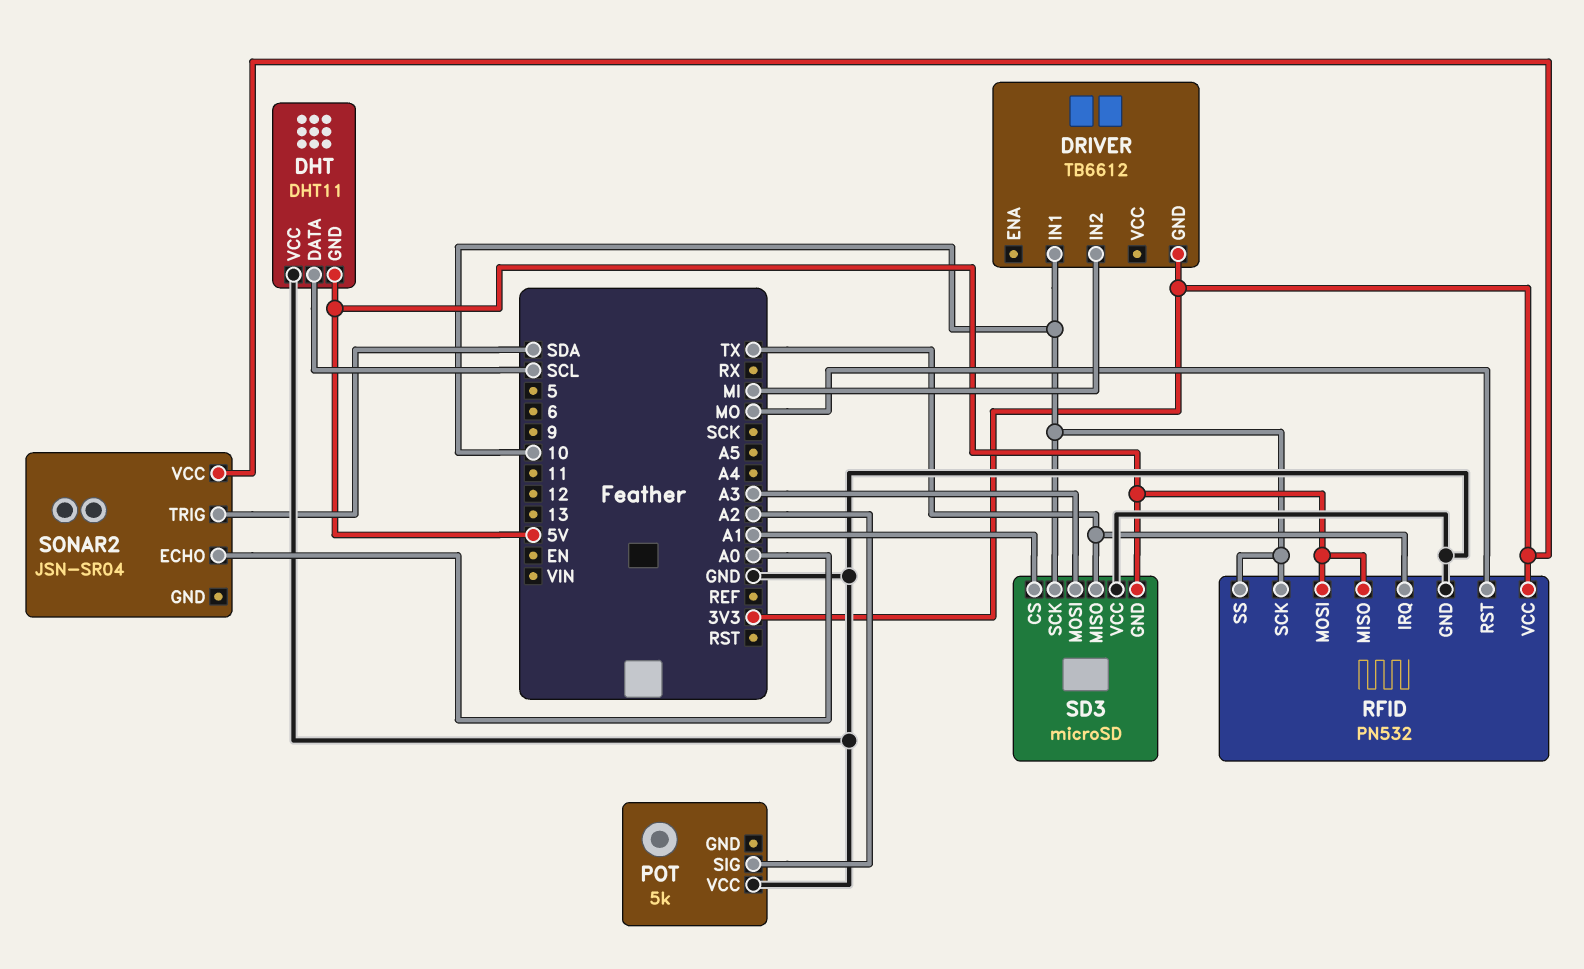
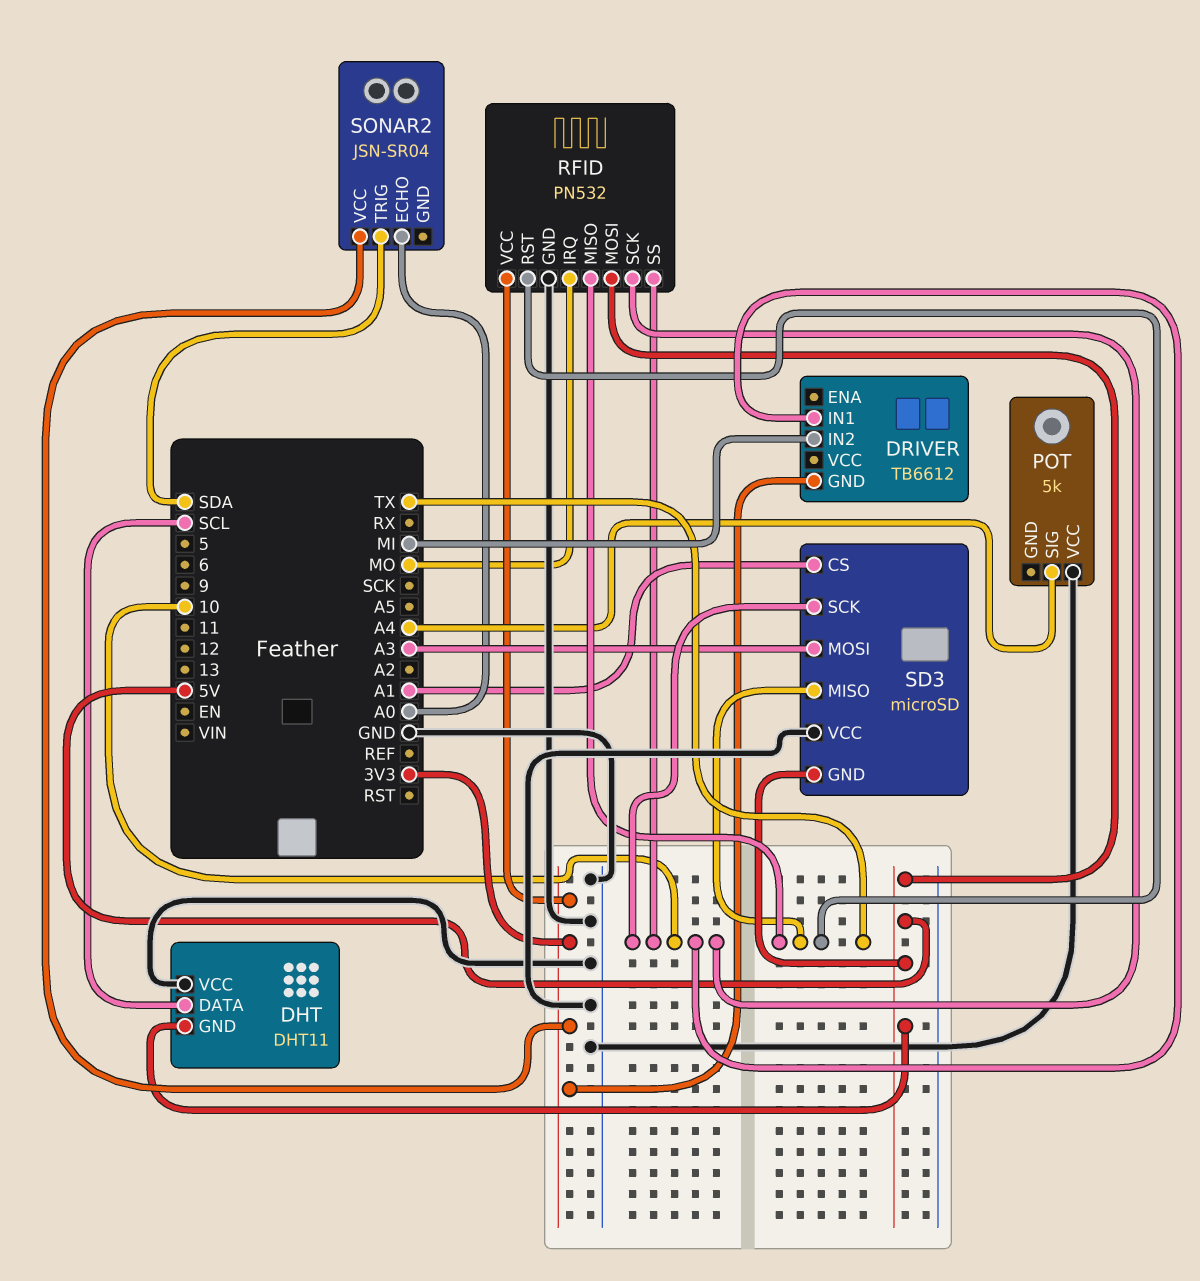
POT pin SIG: A2 -> A4
RFID pin IRQ: TX -> MO
RFID pin MISO: 5V -> TX
RFID pin RST: MO -> TX

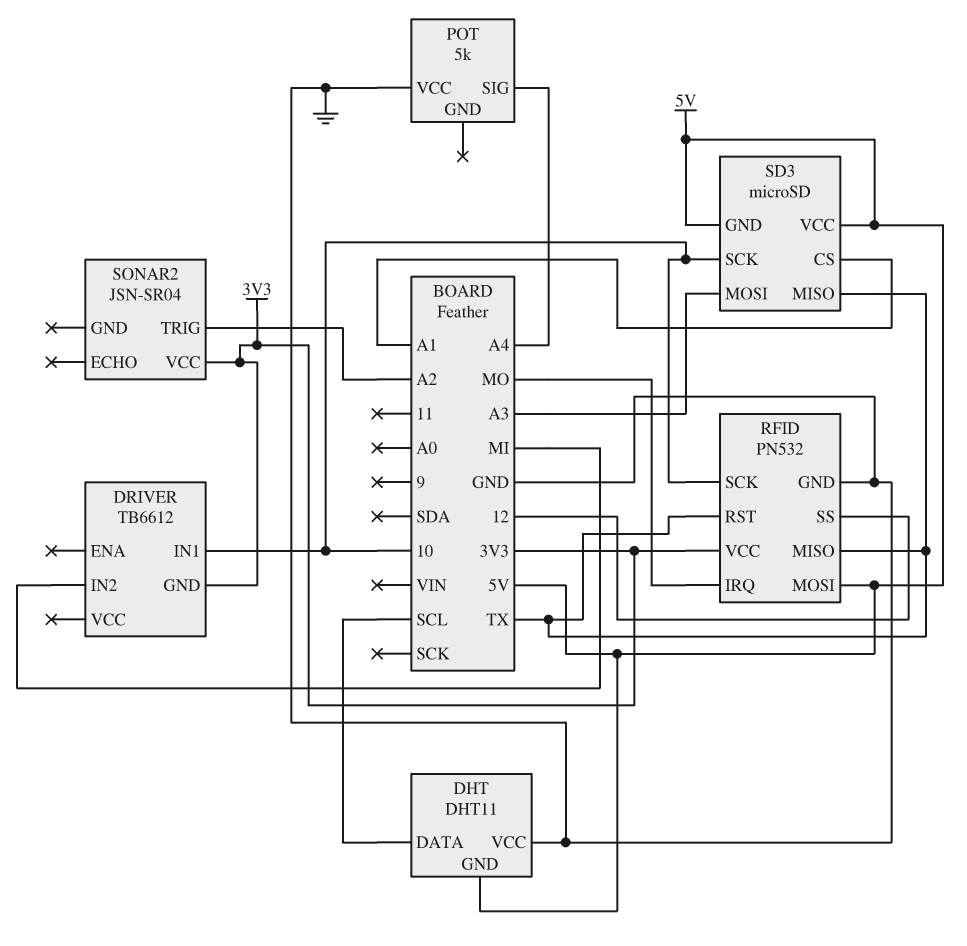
RFID pin SS: 10 -> 12
SD3 pin VCC: GND -> 5V
SONAR2 pin ECHO: A0 -> none
SONAR2 pin TRIG: SDA -> A2

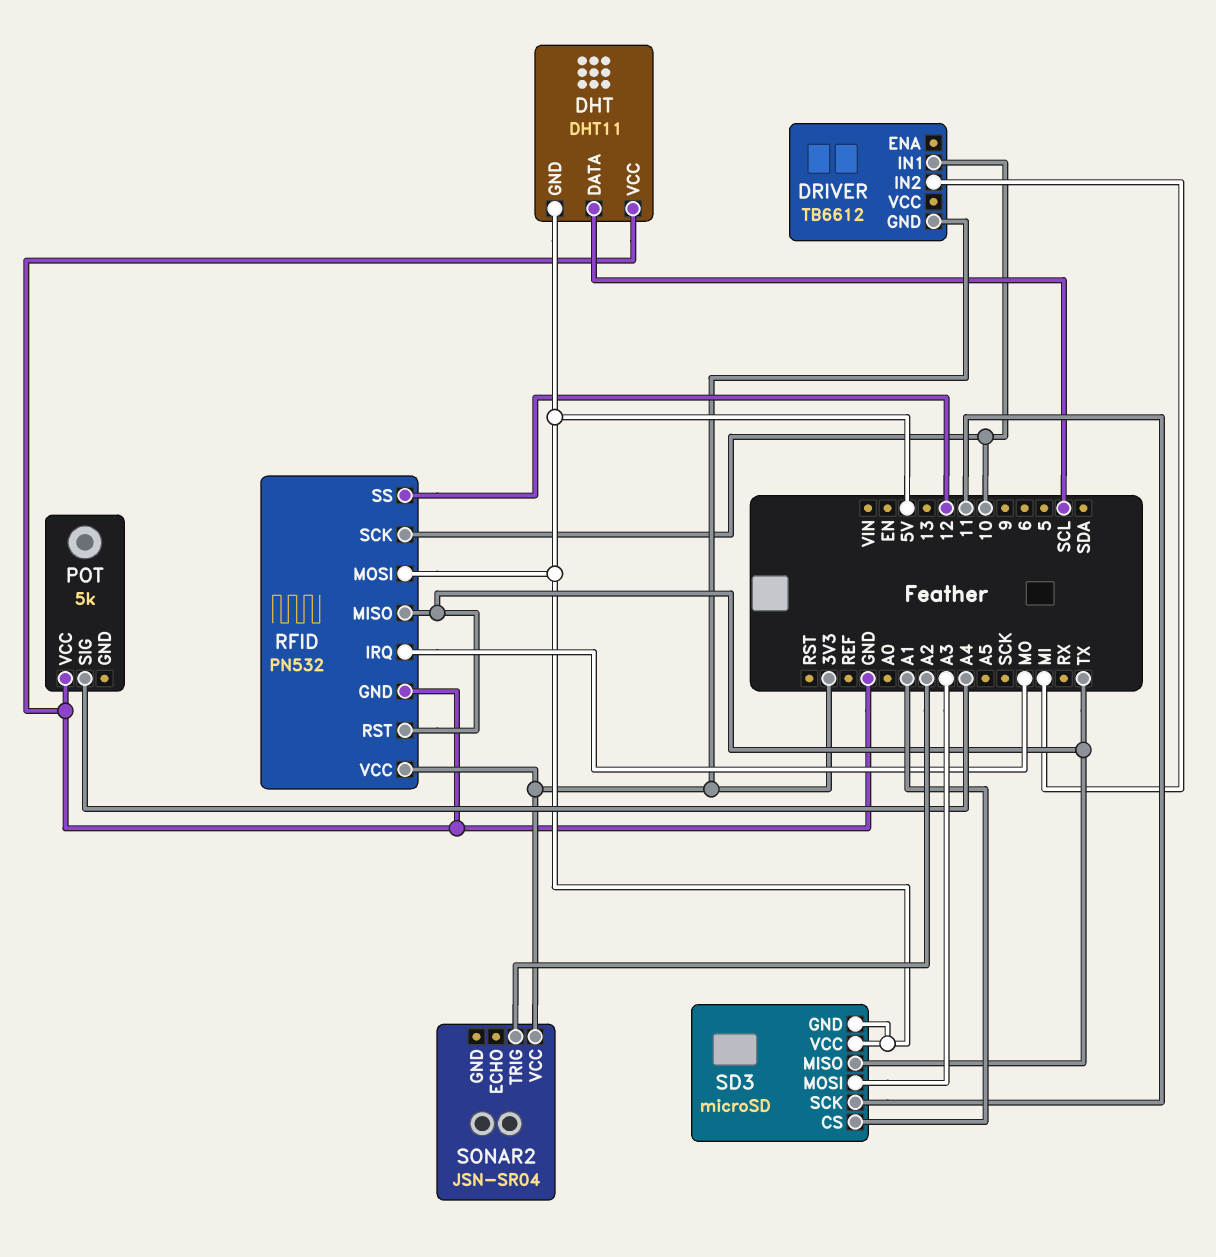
SD3 pin SCK: 10 -> 11

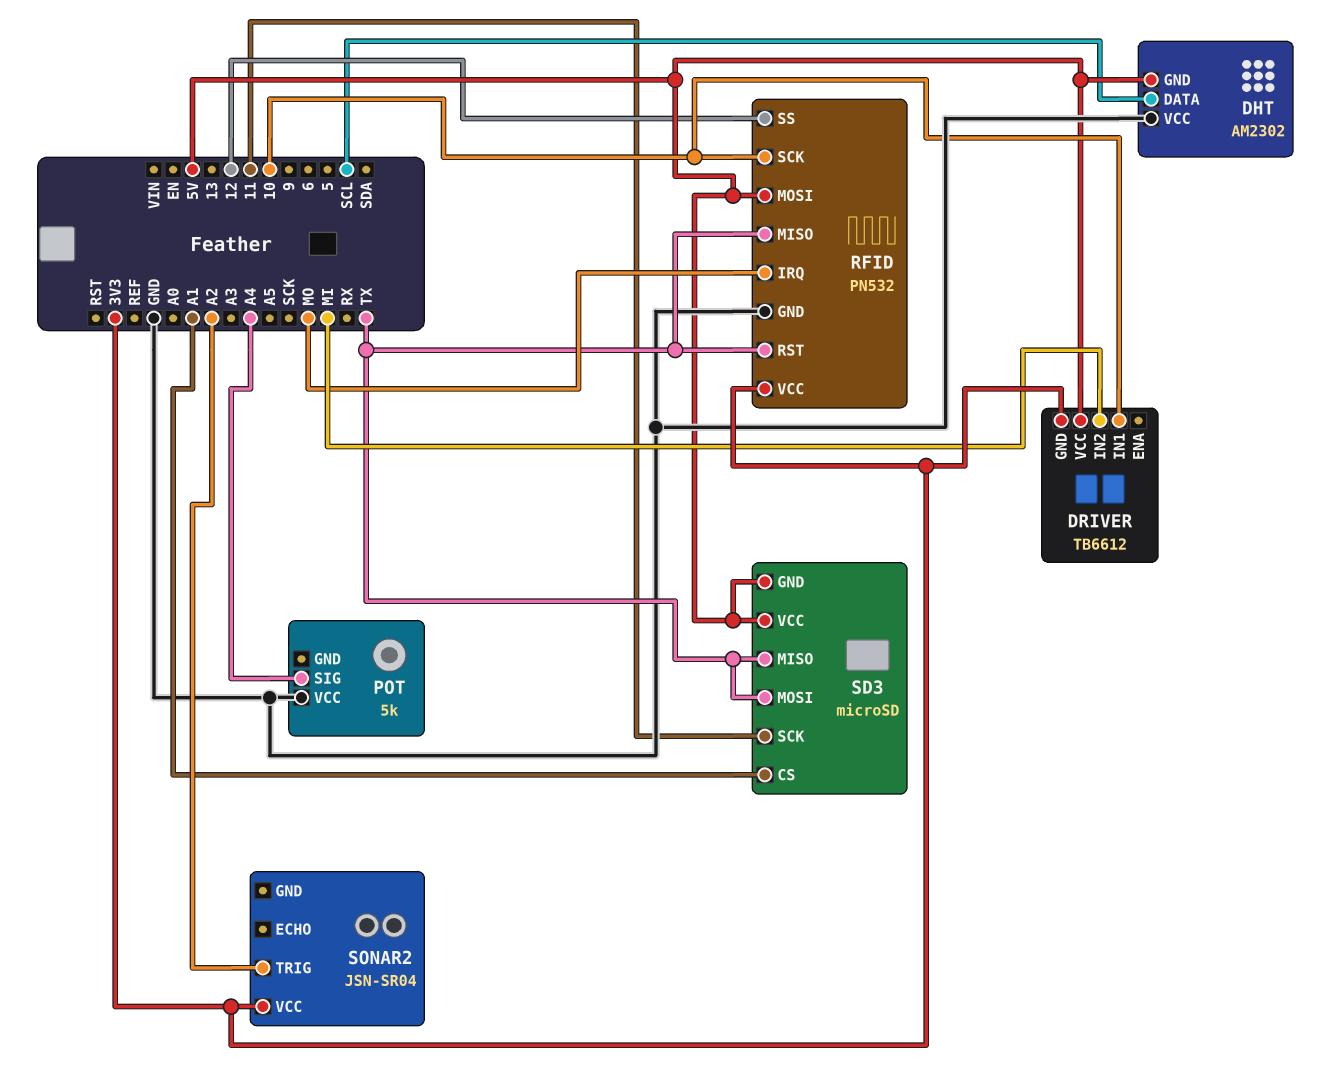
DHT: DHT11 -> AM2302
DRIVER pin VCC: none -> 5V
SD3 pin MOSI: A3 -> TX

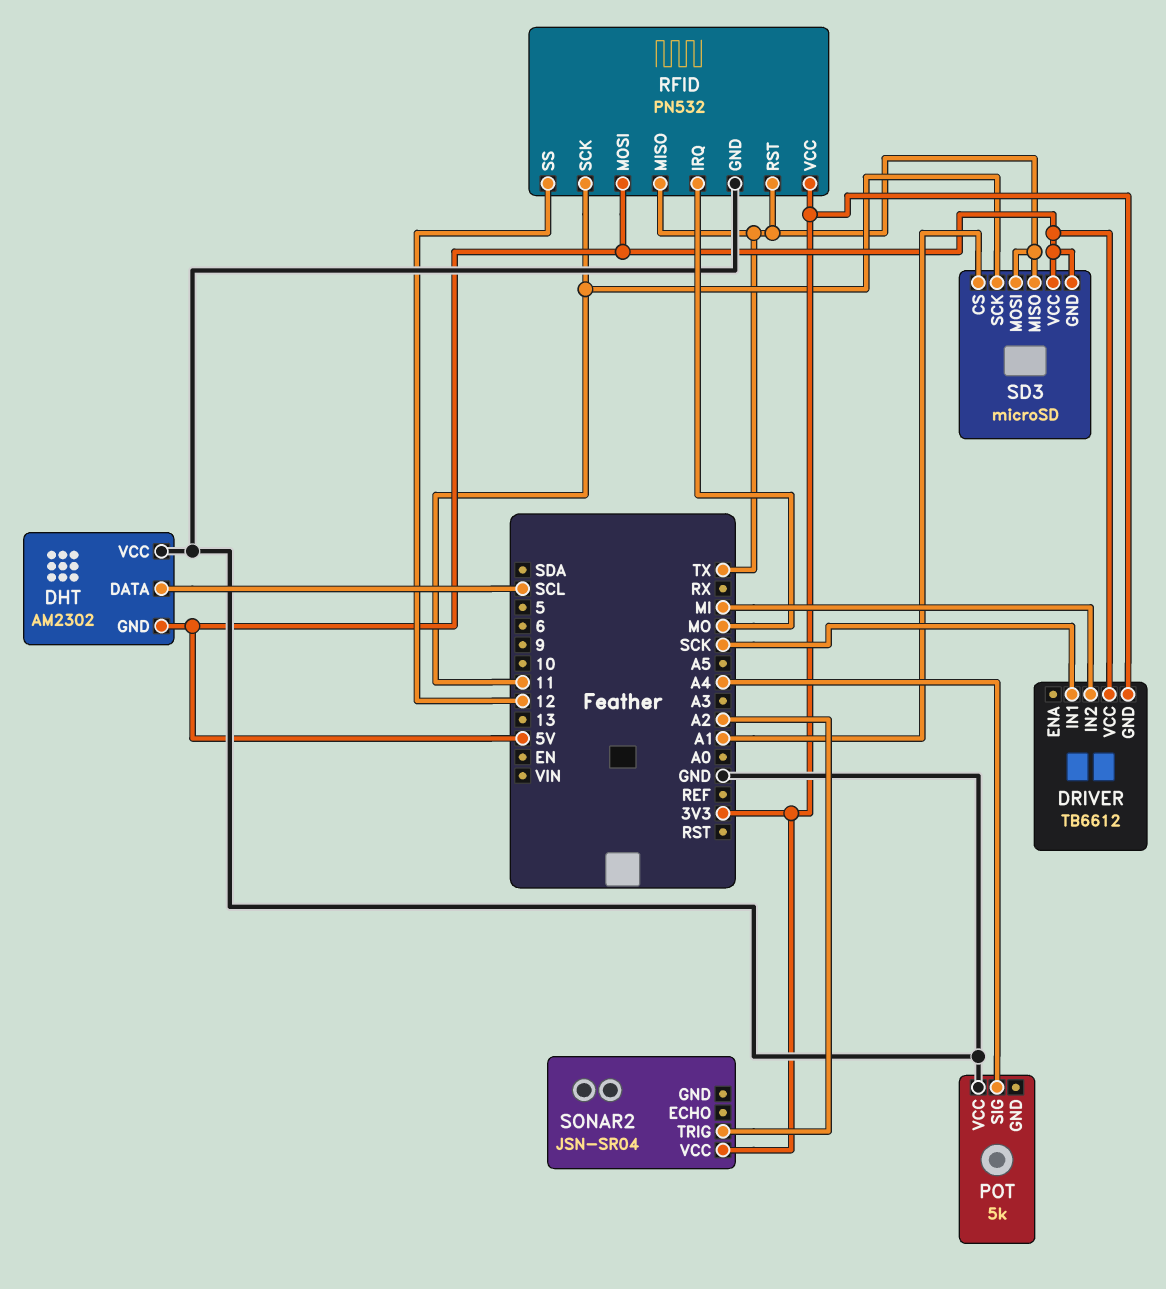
DRIVER pin IN1: 10 -> SCK
RFID pin SCK: 10 -> 11

